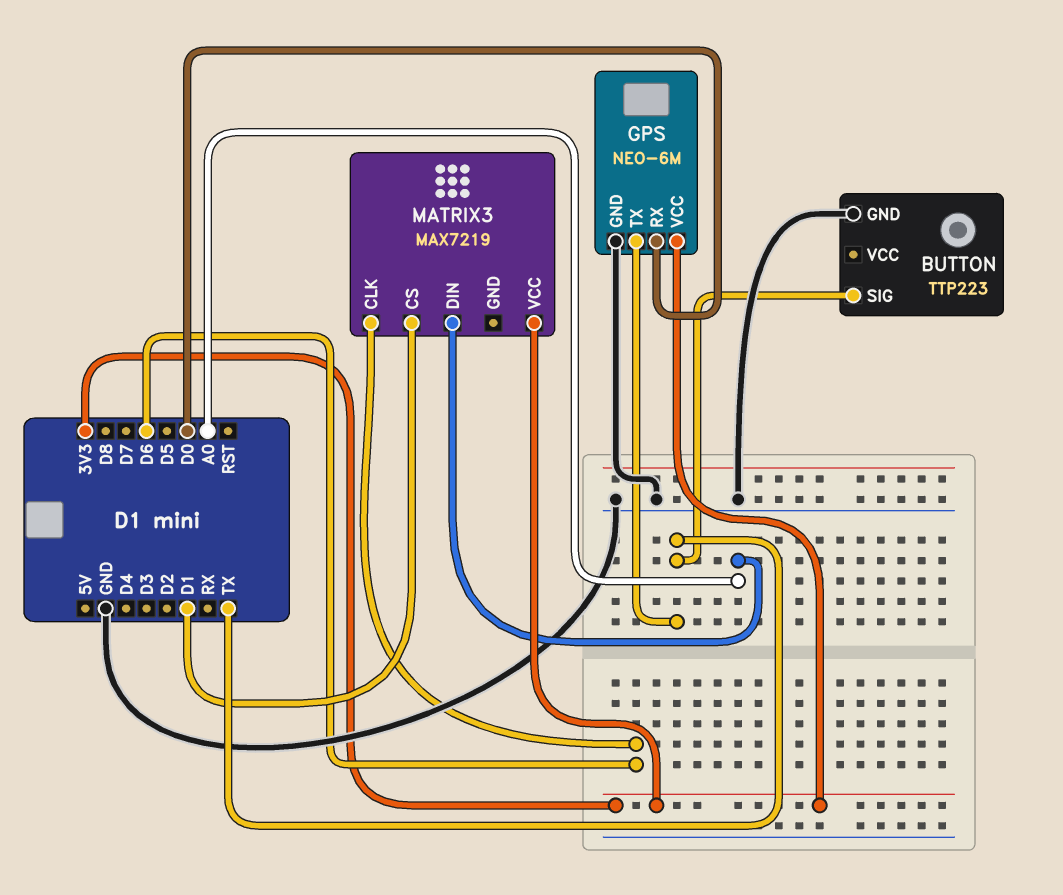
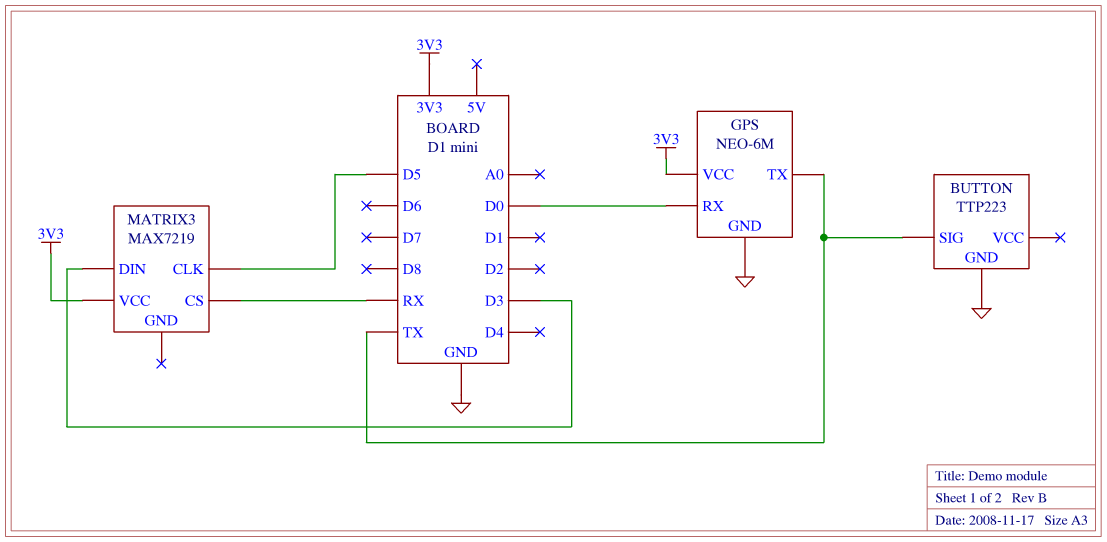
MATRIX3 pin CLK: D6 -> D5
MATRIX3 pin CS: D1 -> RX
MATRIX3 pin DIN: A0 -> D3

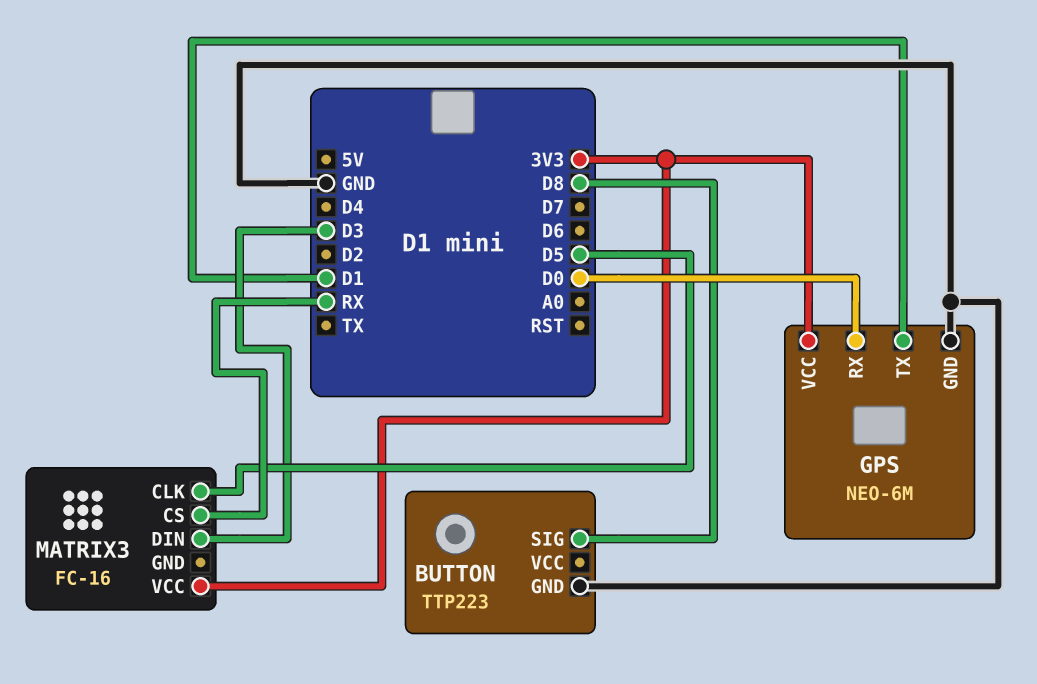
BUTTON pin SIG: TX -> D8
GPS pin TX: TX -> D1
MATRIX3: MAX7219 -> FC-16

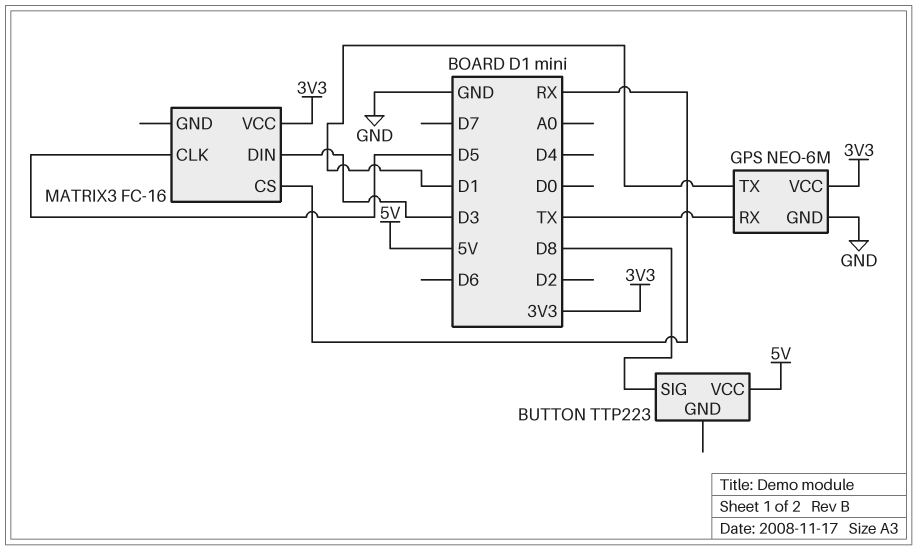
BUTTON pin GND: GND -> none
BUTTON pin VCC: none -> 5V
GPS pin RX: D0 -> TX

